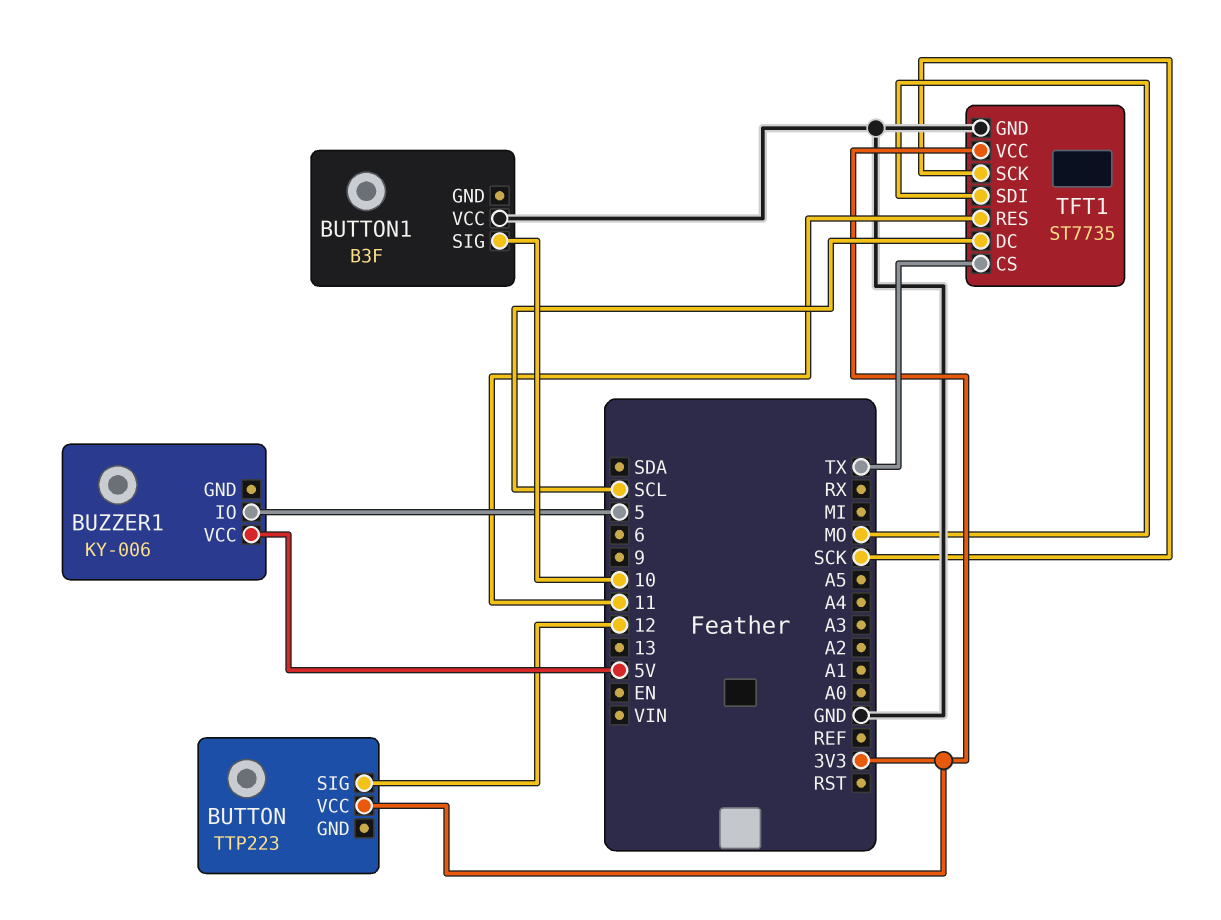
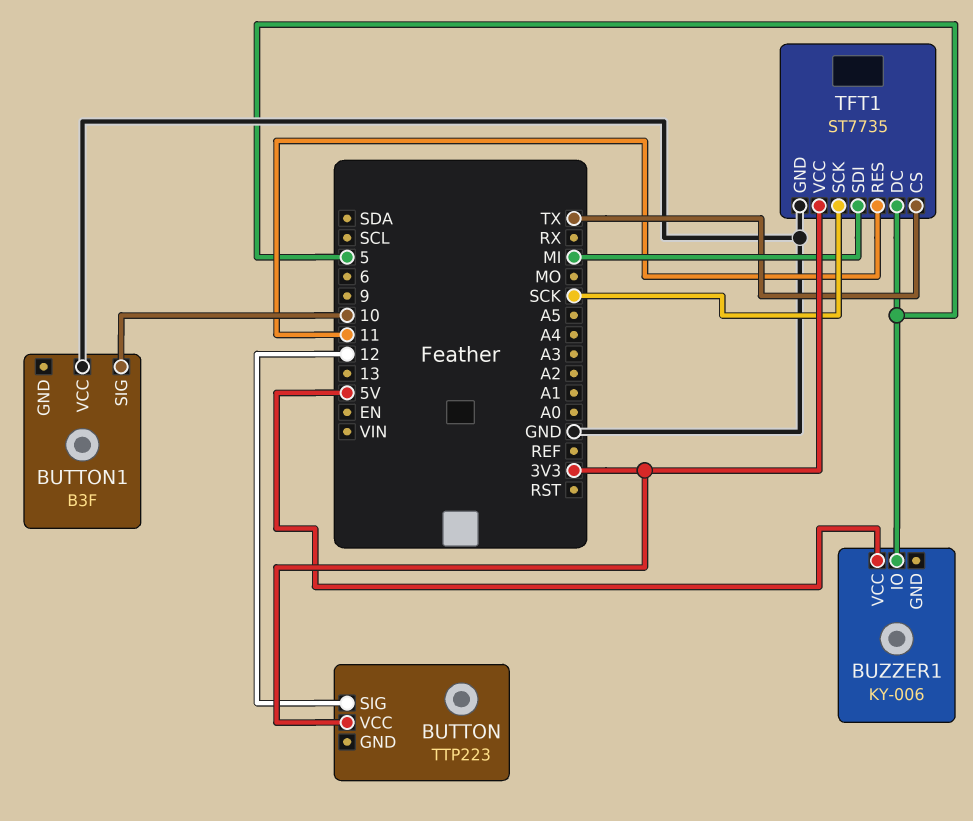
TFT1 pin DC: SCL -> 5
TFT1 pin SDI: MO -> MI

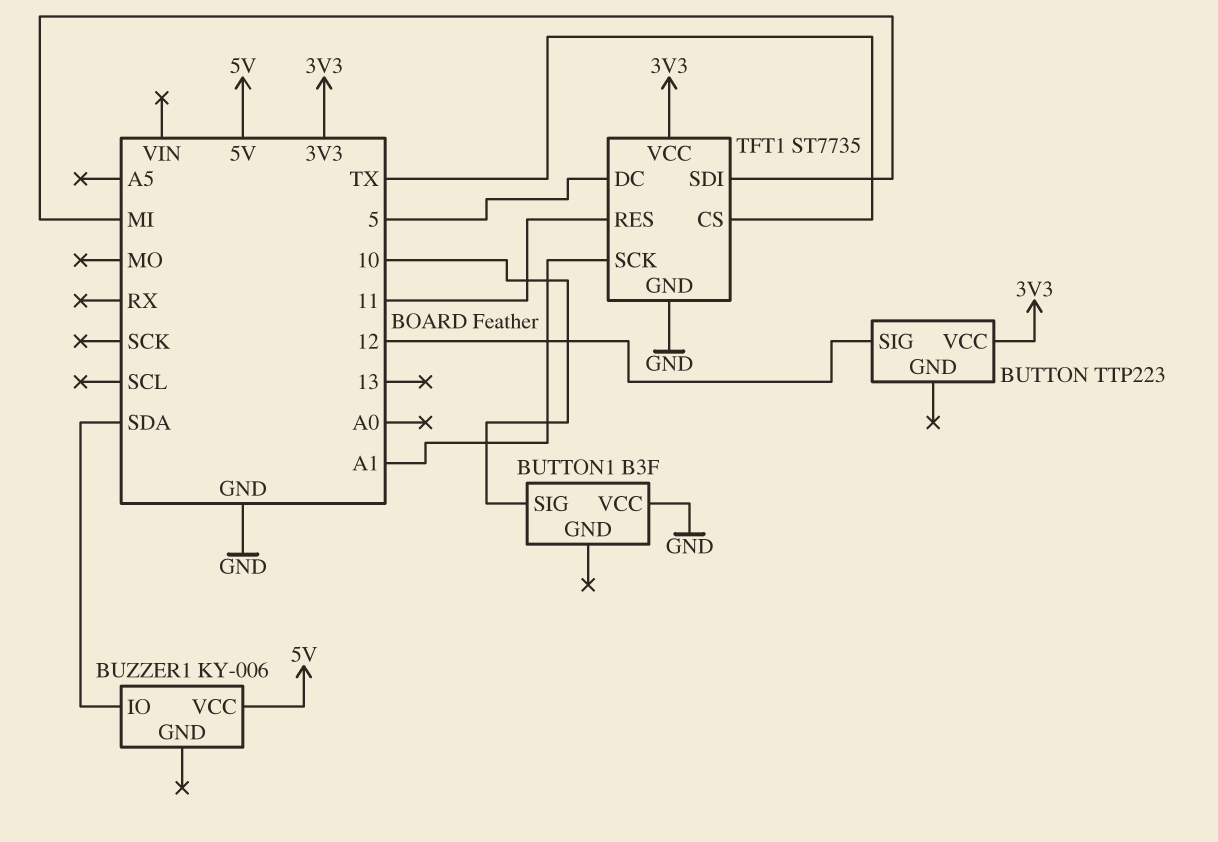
BUZZER1 pin IO: 5 -> SDA
TFT1 pin SCK: SCK -> A1

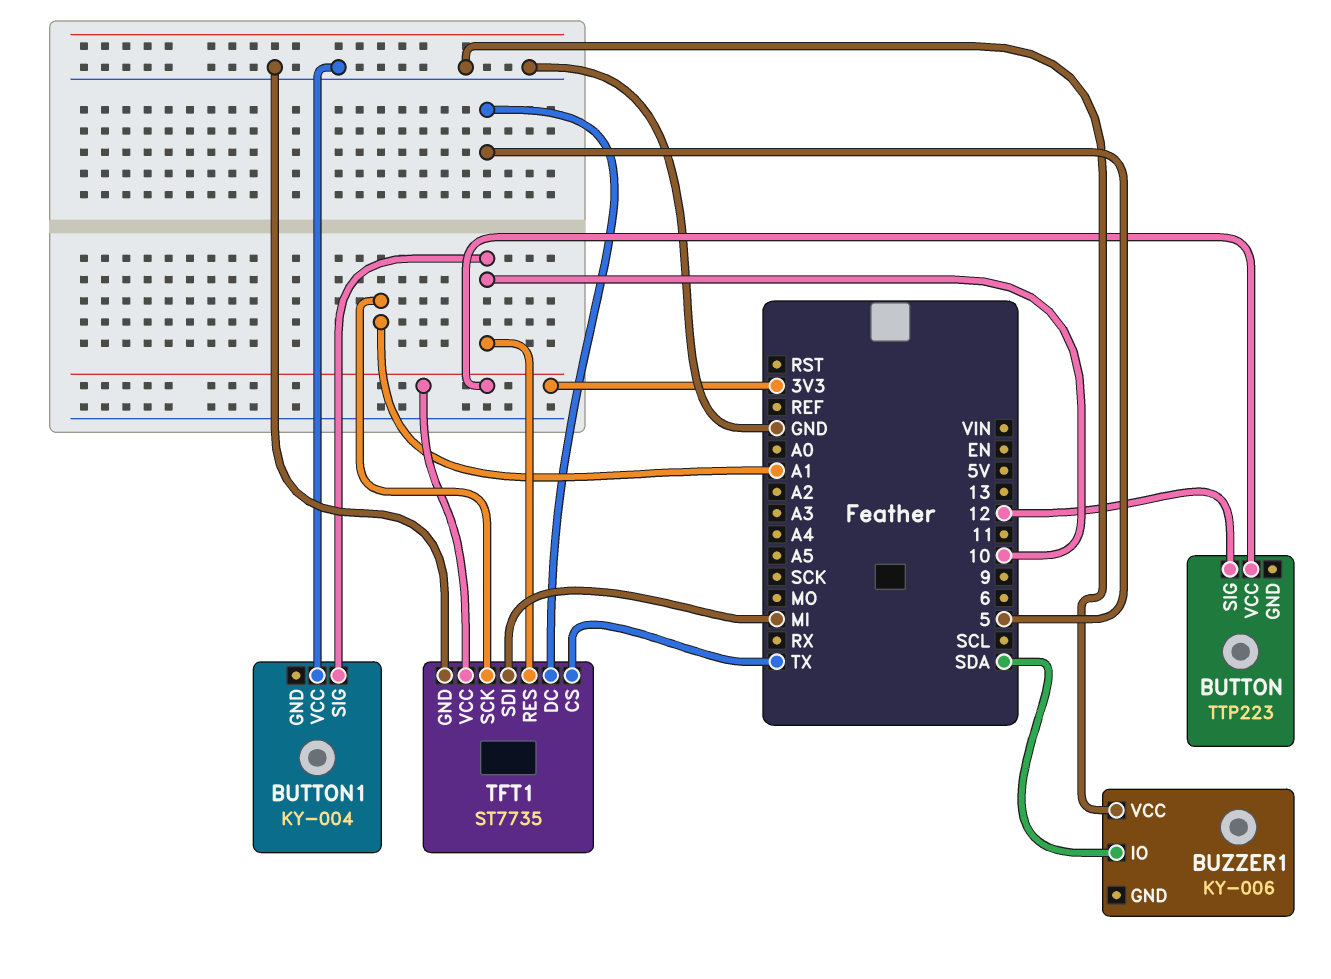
BUTTON1: B3F -> KY-004
BUZZER1 pin VCC: 5V -> GND
TFT1 pin RES: 11 -> 10

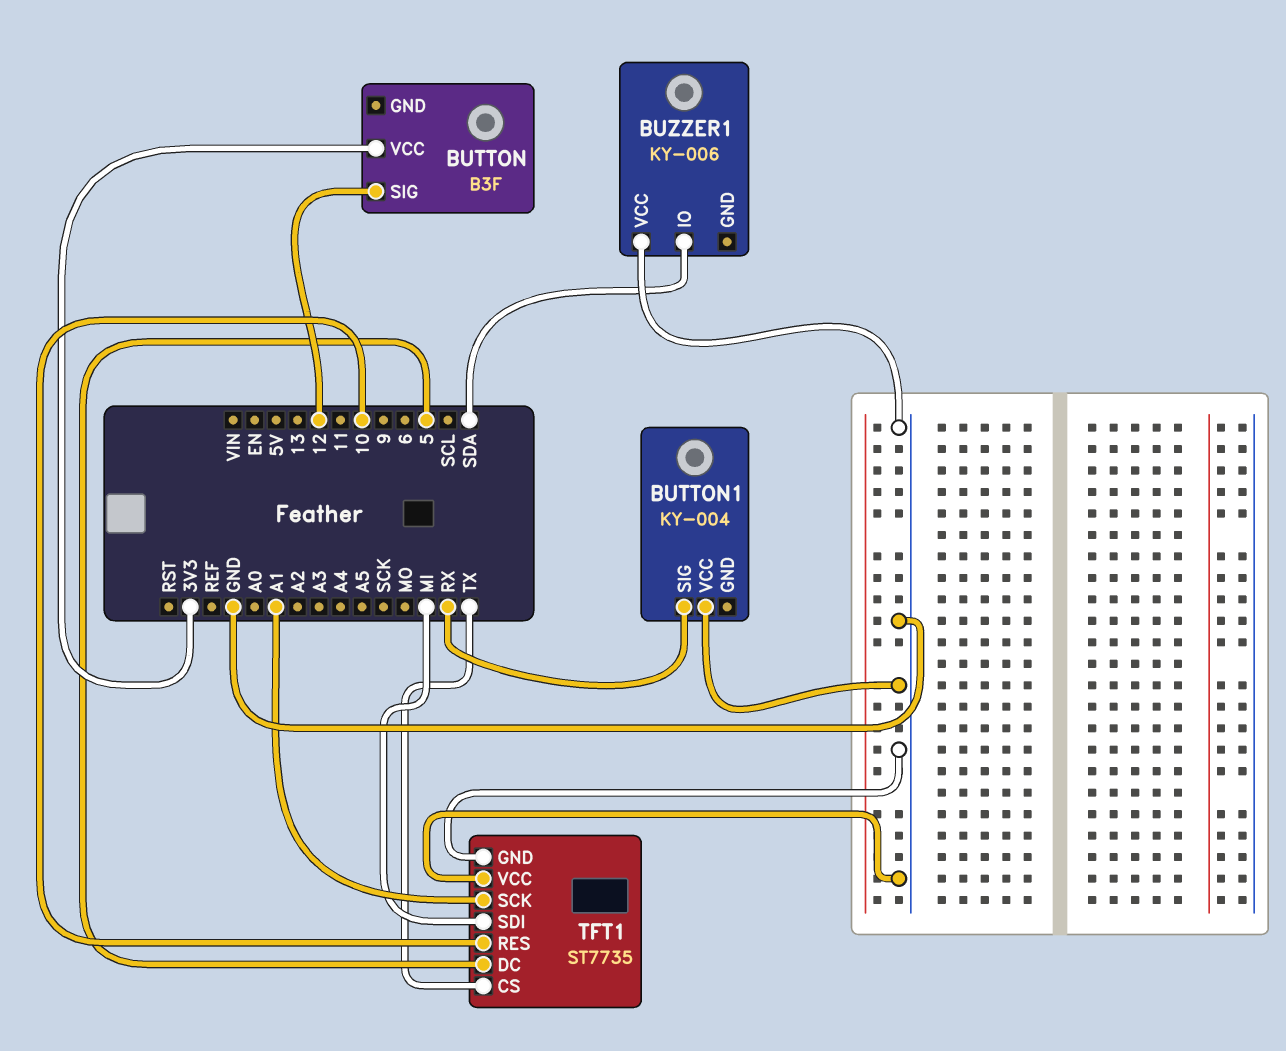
BUTTON: TTP223 -> B3F
BUTTON1 pin SIG: 10 -> RX
TFT1 pin VCC: 3V3 -> GND

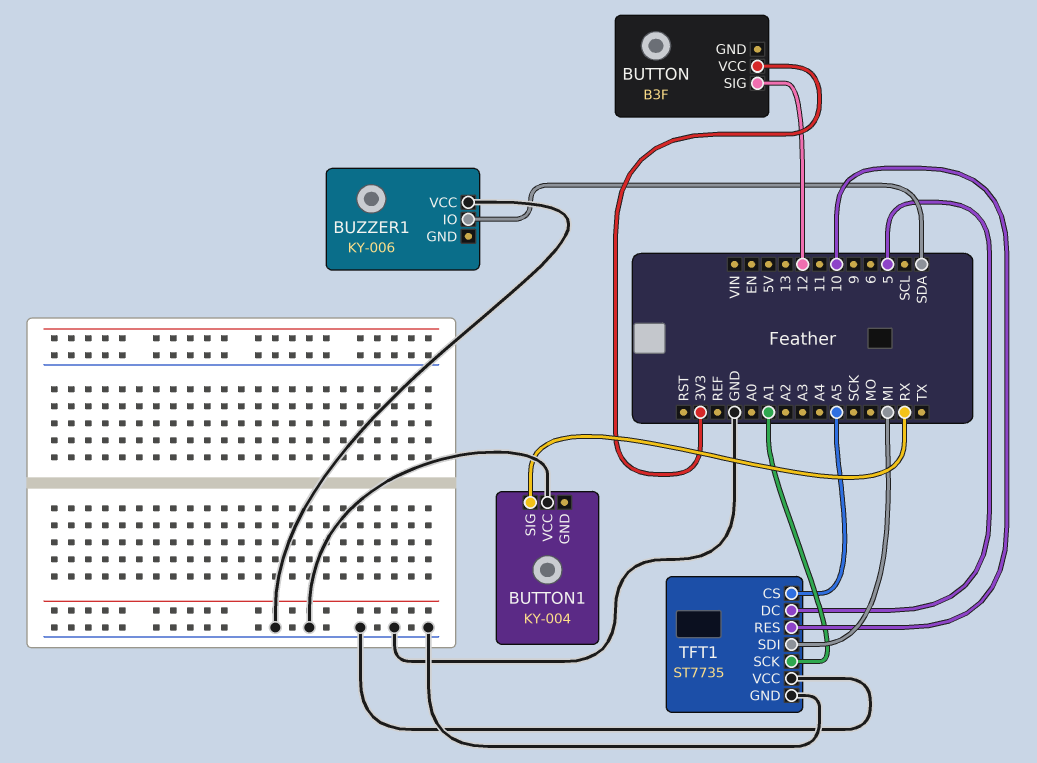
TFT1 pin CS: TX -> A5

